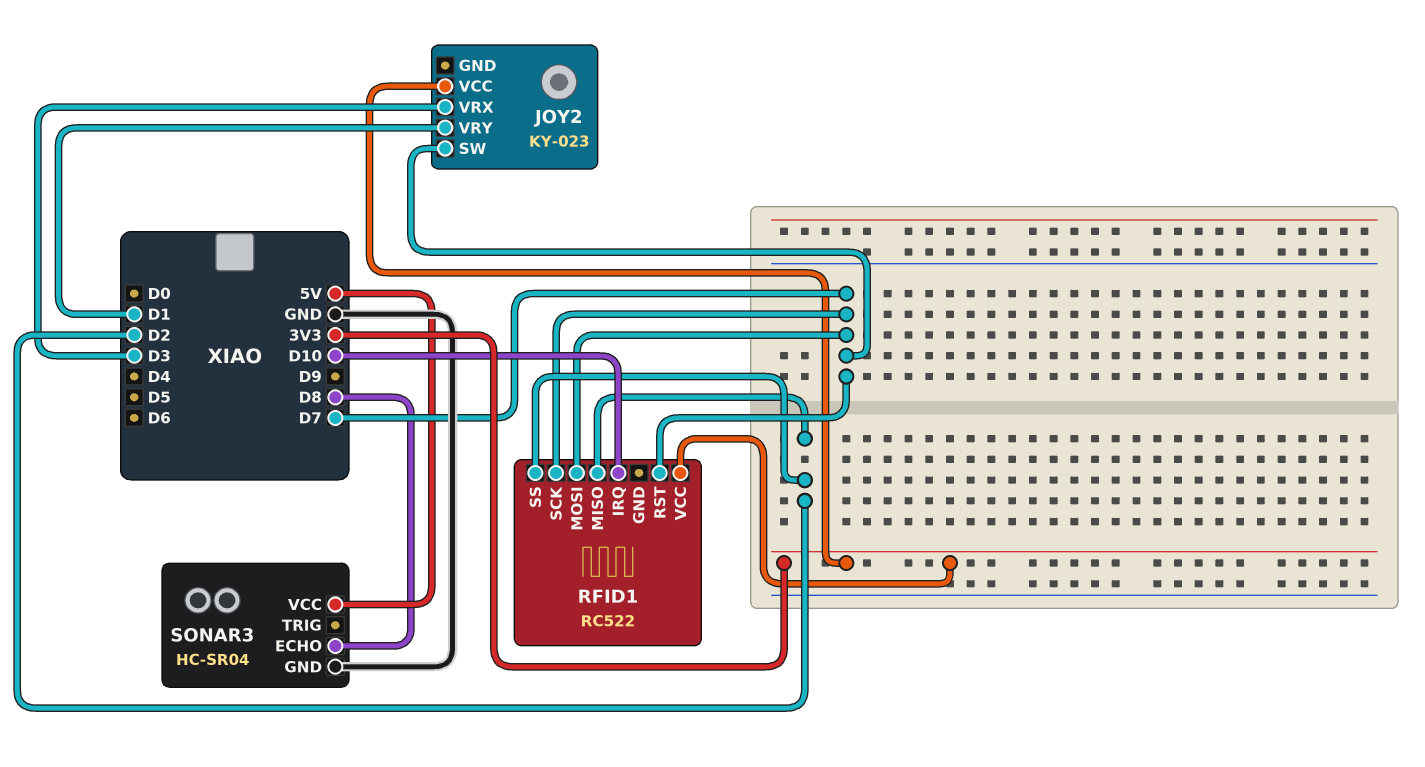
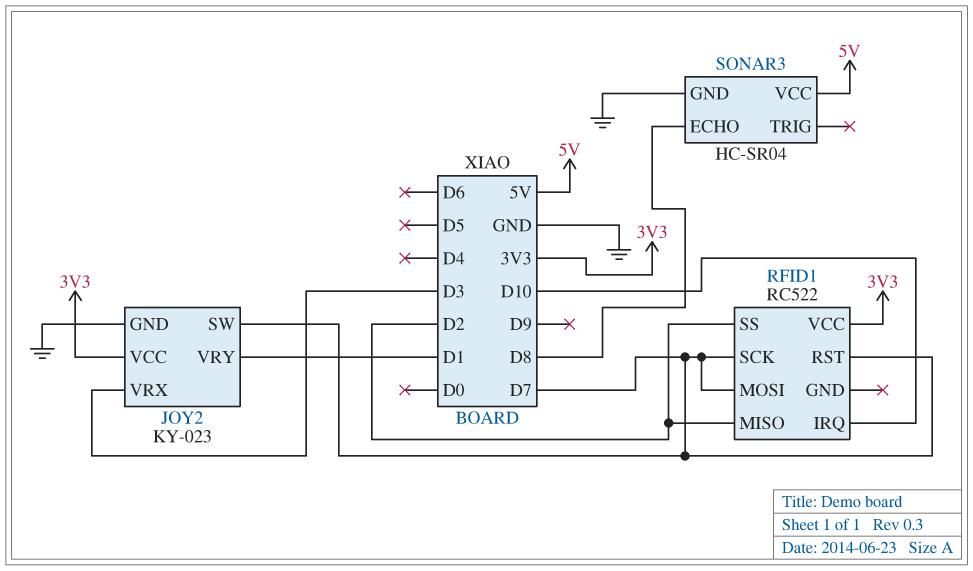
JOY2 pin GND: none -> GND

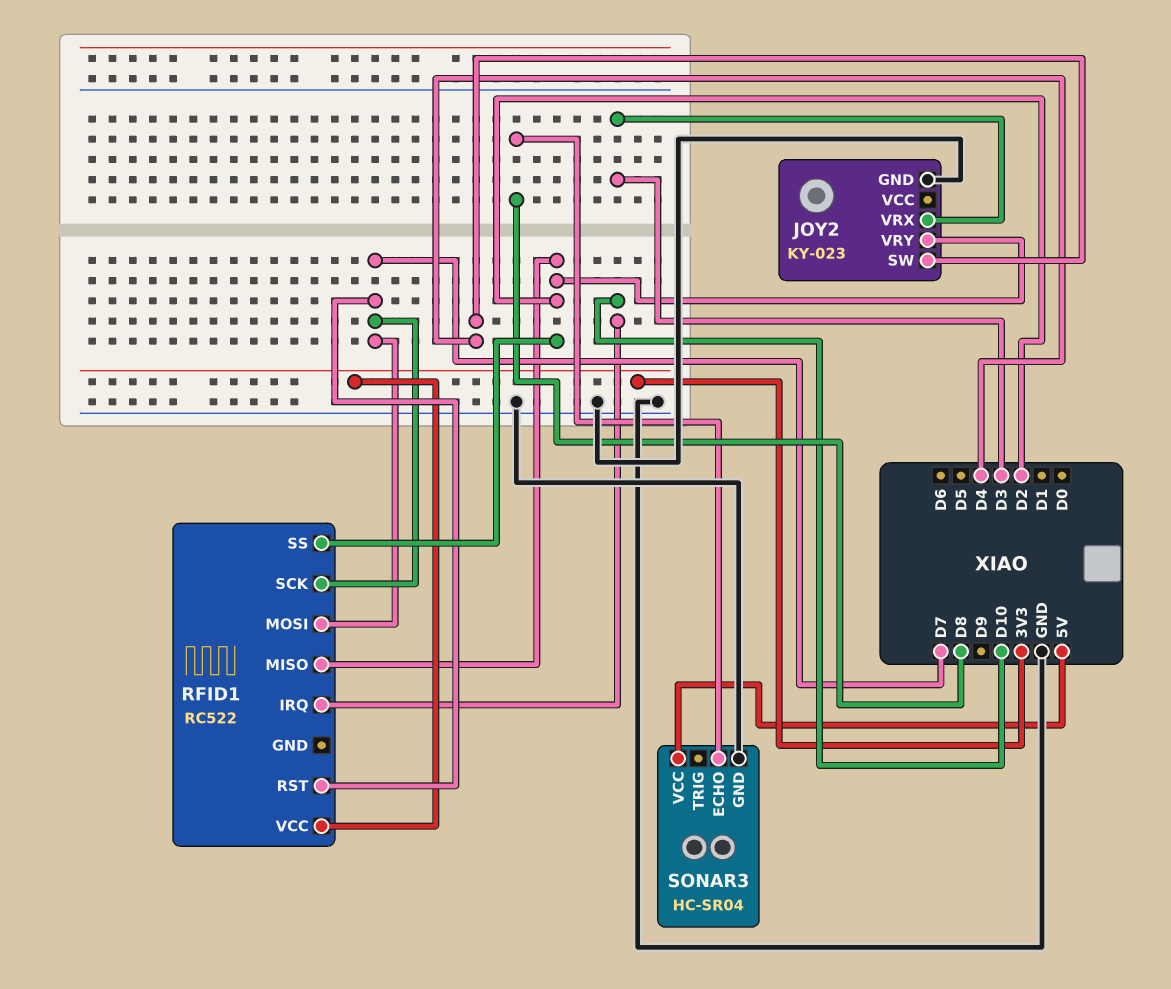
JOY2 pin SW: D7 -> D4
JOY2 pin VCC: 3V3 -> none
JOY2 pin VRY: D1 -> D2

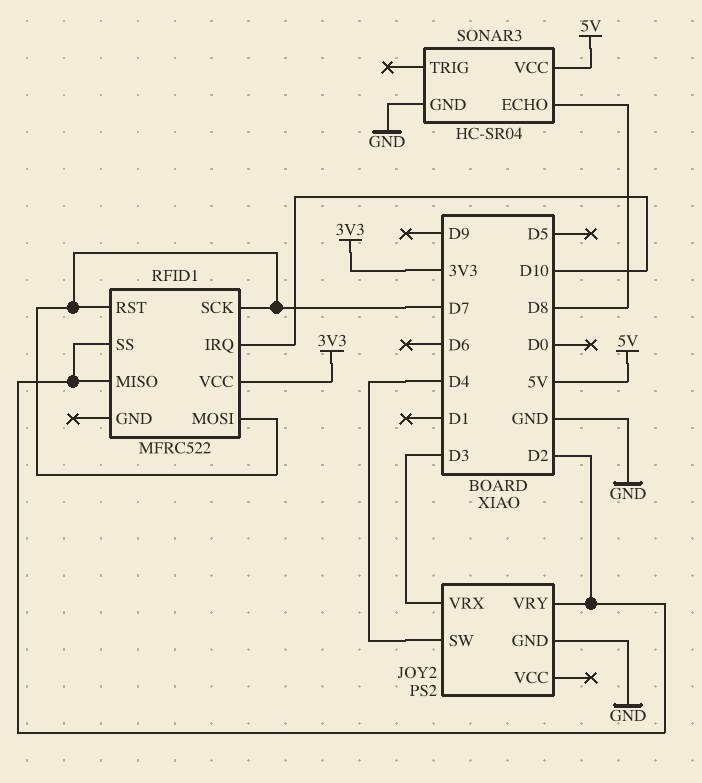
JOY2: KY-023 -> PS2
RFID1: RC522 -> MFRC522

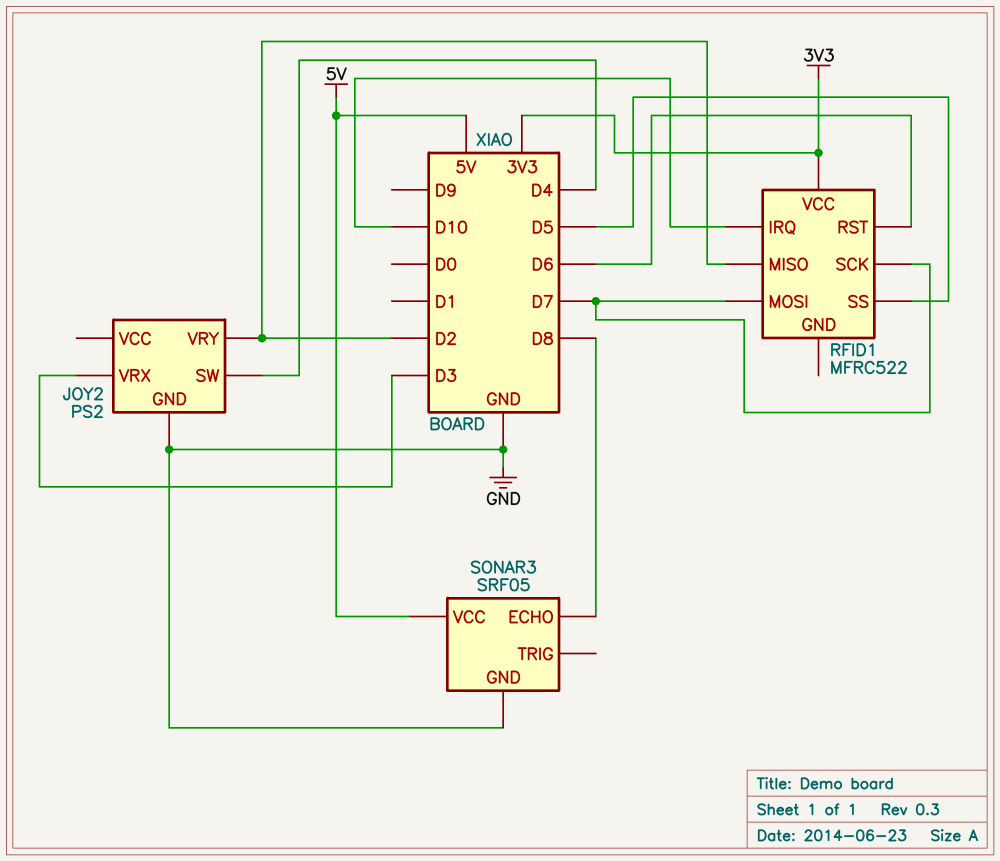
RFID1 pin RST: D7 -> D6
RFID1 pin SS: D2 -> D5
SONAR3: HC-SR04 -> SRF05

